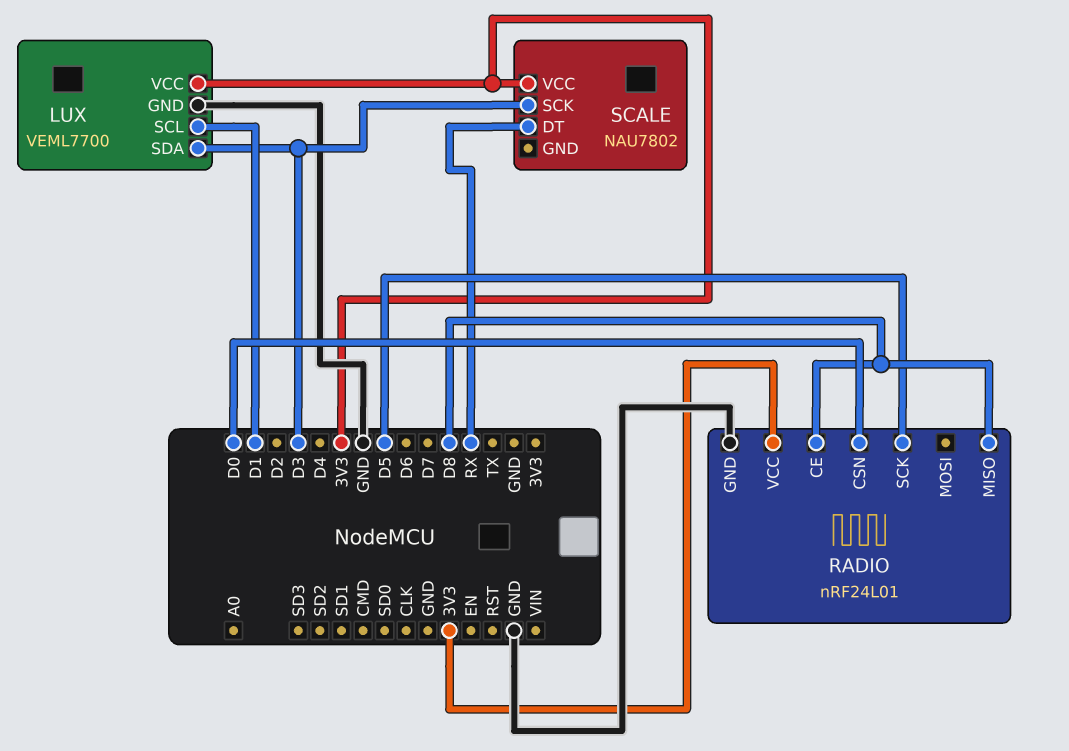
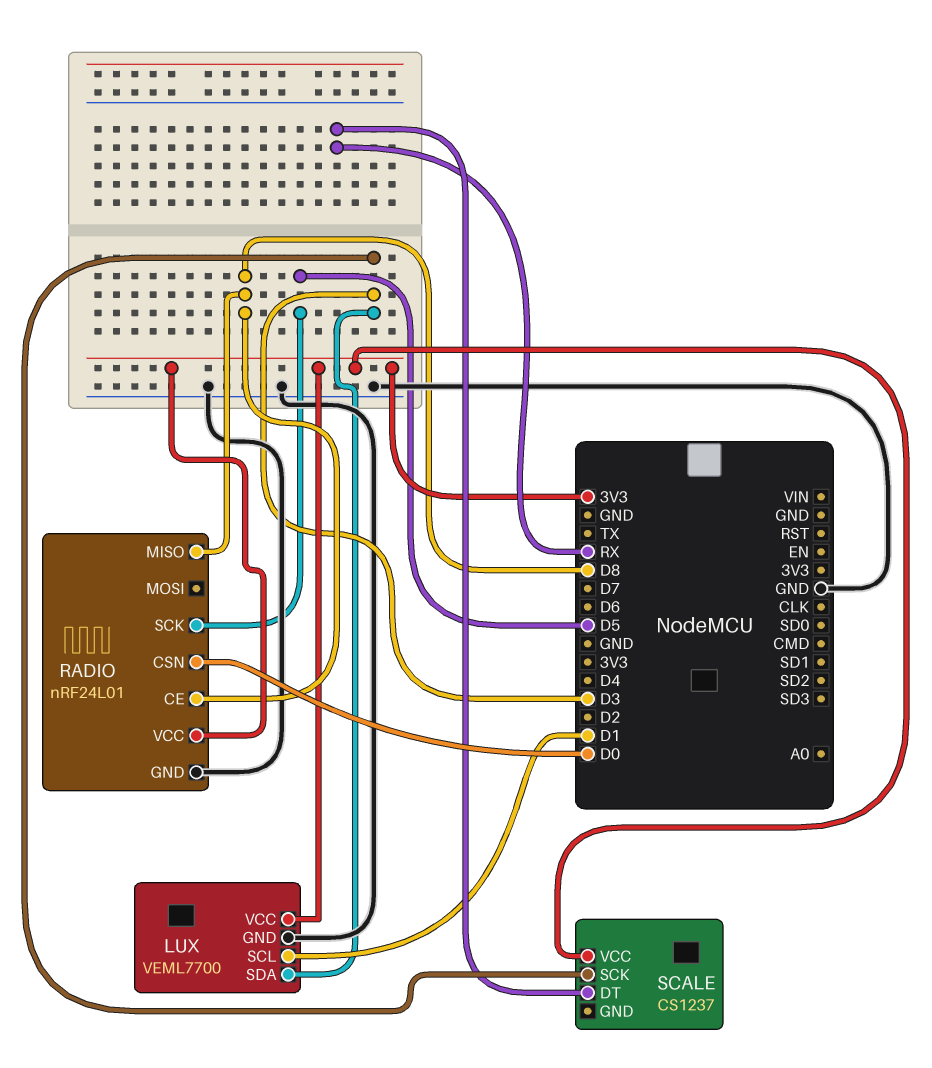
SCALE: NAU7802 -> CS1237

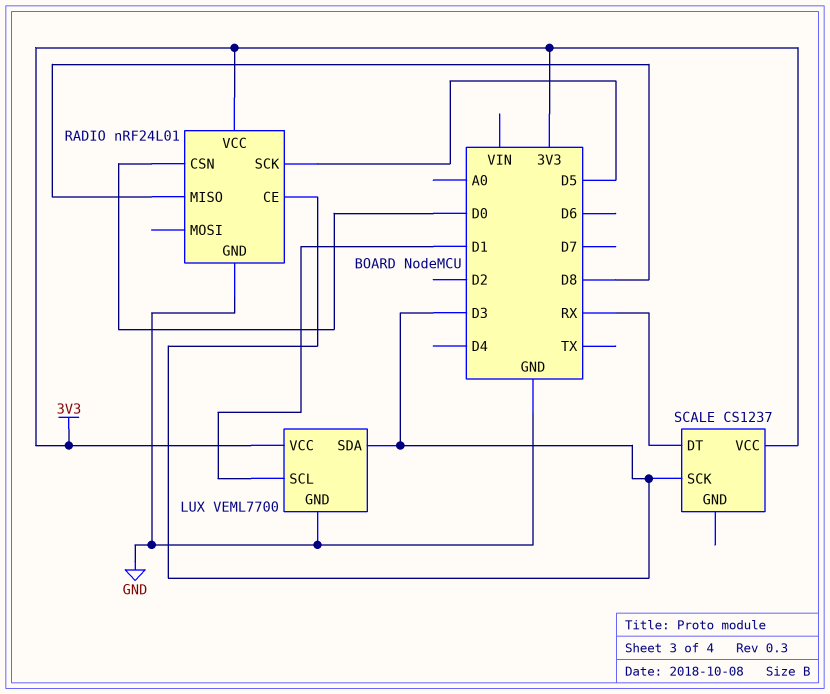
RADIO pin CE: D8 -> D3

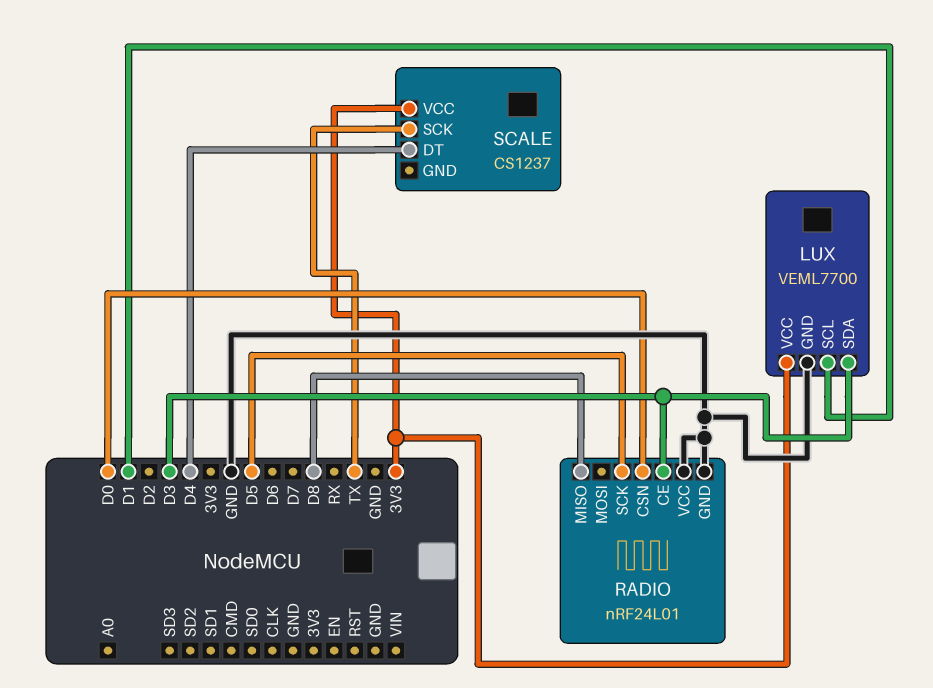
RADIO pin VCC: 3V3 -> GND
SCALE pin DT: RX -> D4
SCALE pin SCK: D3 -> TX

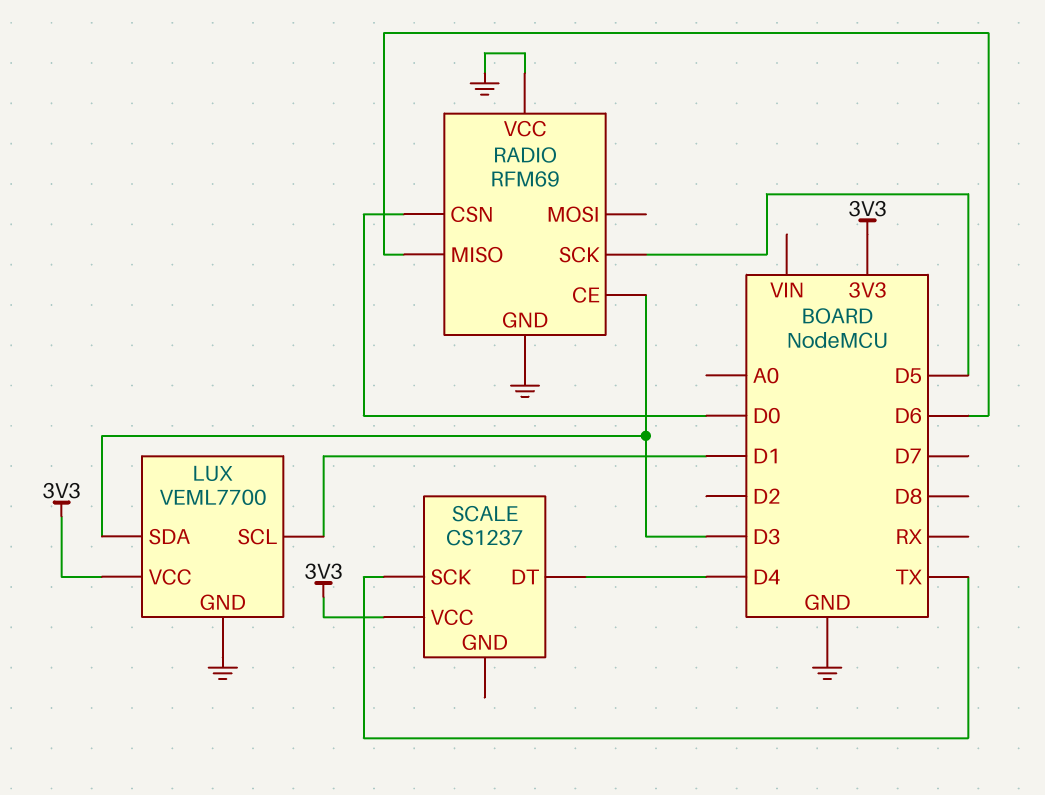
RADIO: nRF24L01 -> RFM69
RADIO pin MISO: D8 -> D6

